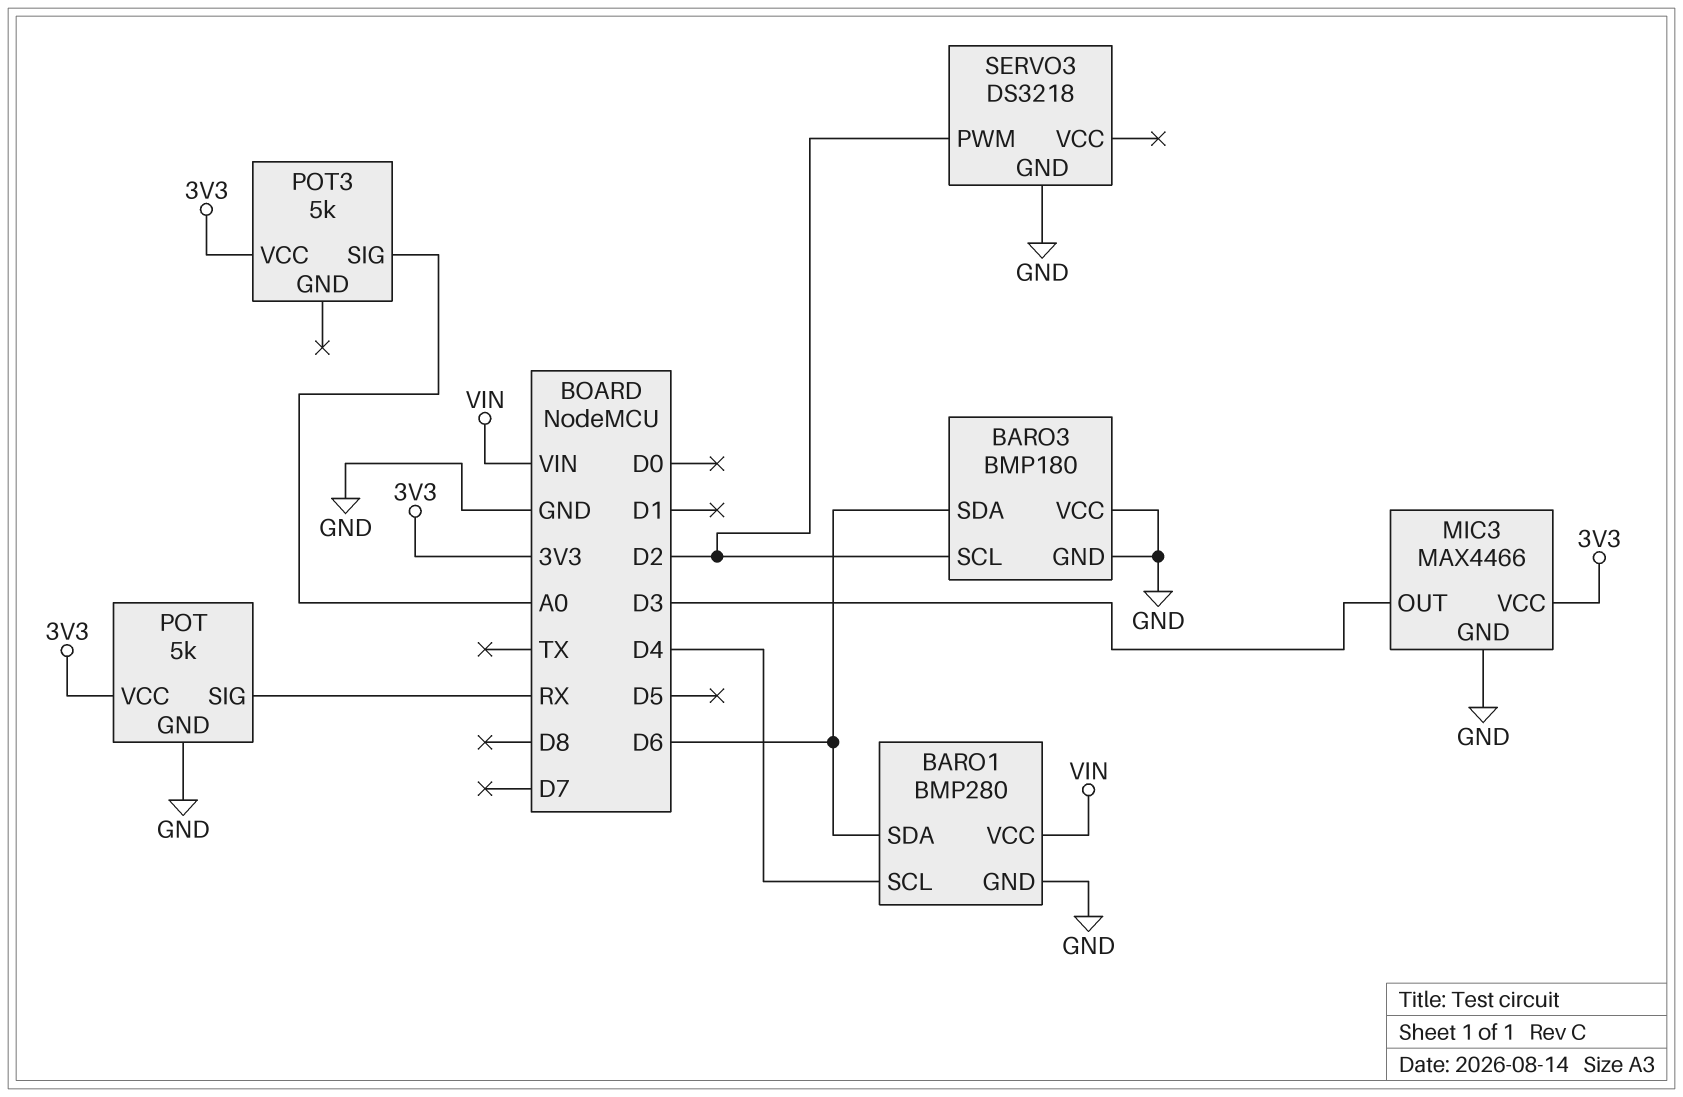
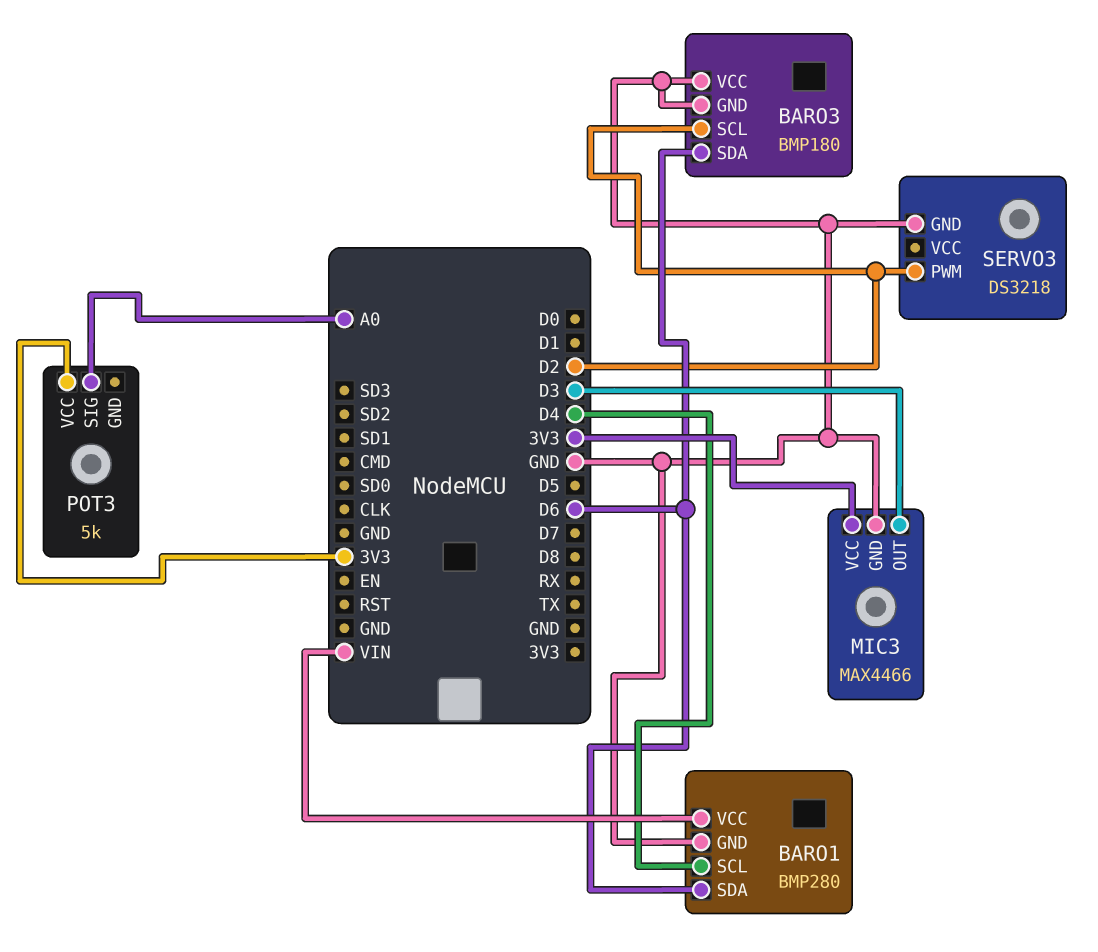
POT: 5k -> none
POT pin GND: GND -> none
POT pin SIG: RX -> none
POT pin VCC: 3V3 -> none

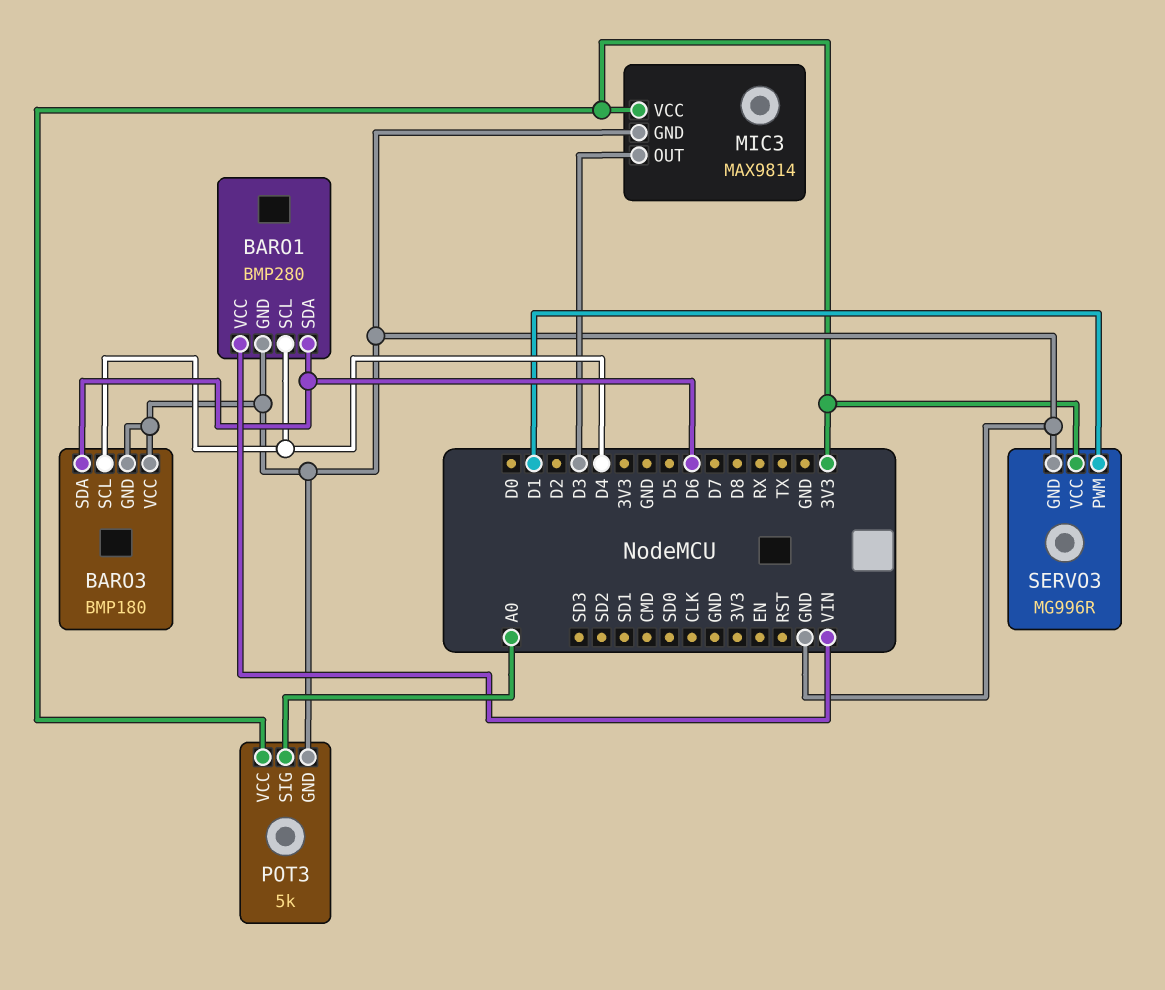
BARO3 pin SCL: D2 -> D4
MIC3: MAX4466 -> MAX9814
POT3 pin GND: none -> GND
SERVO3: DS3218 -> MG996R
SERVO3 pin PWM: D2 -> D1
SERVO3 pin VCC: none -> 3V3

